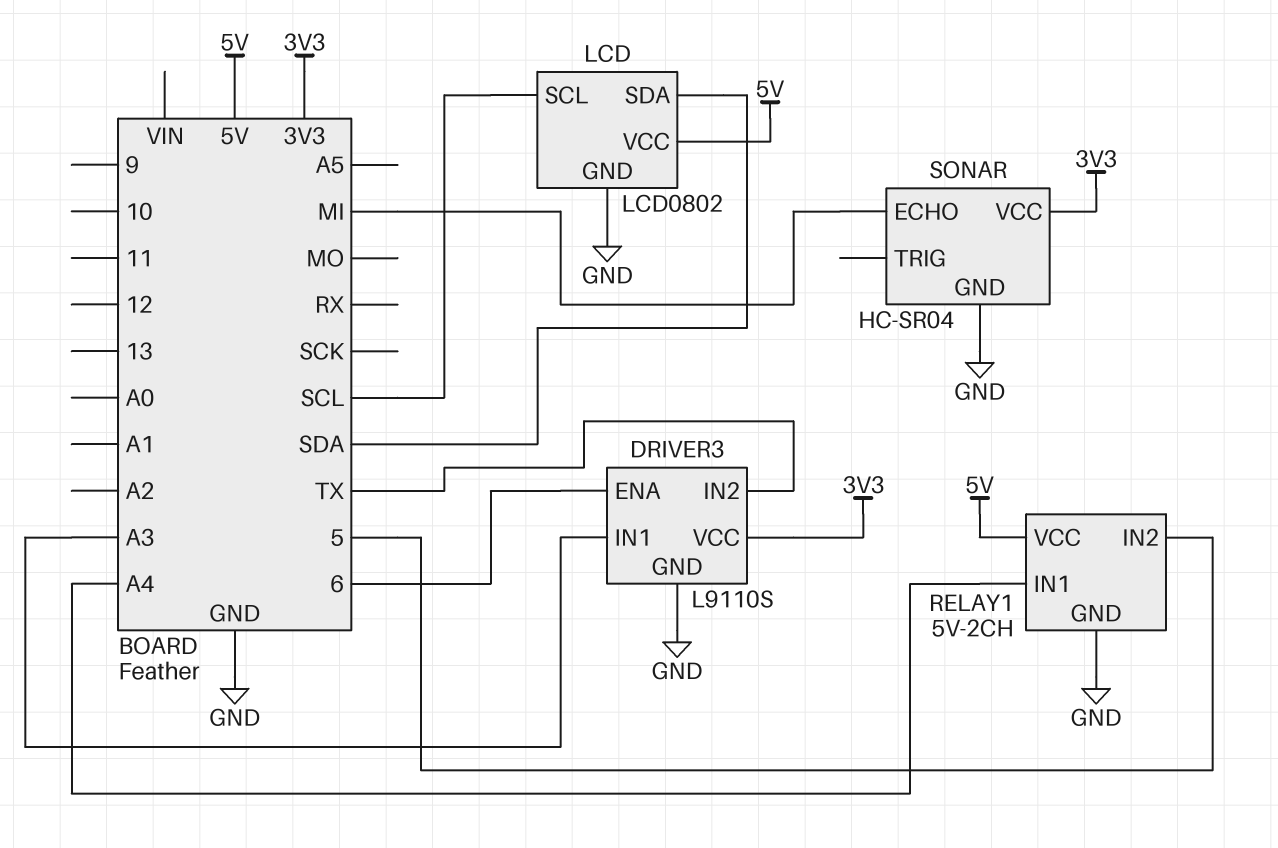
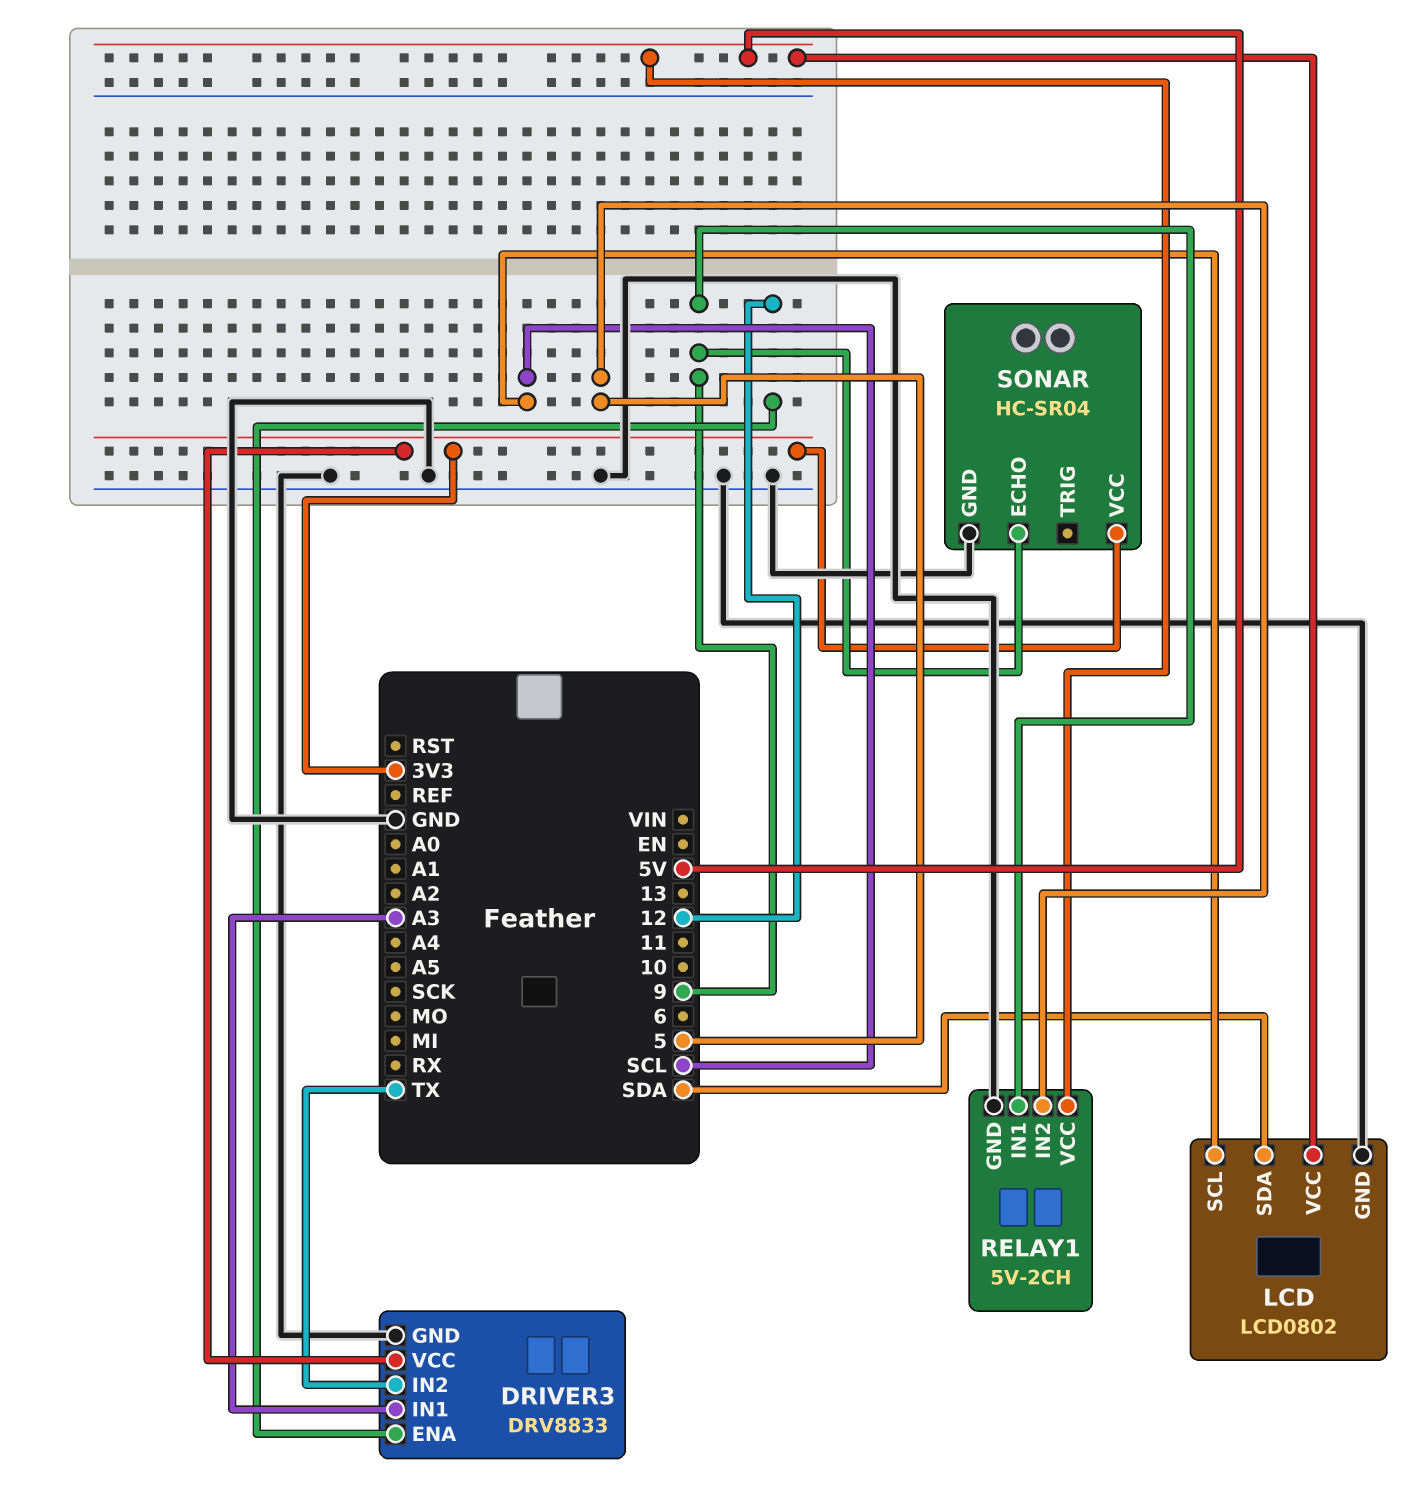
DRIVER3: L9110S -> DRV8833
DRIVER3 pin ENA: 6 -> 12
RELAY1 pin IN1: A4 -> 9
SONAR pin ECHO: MI -> 9

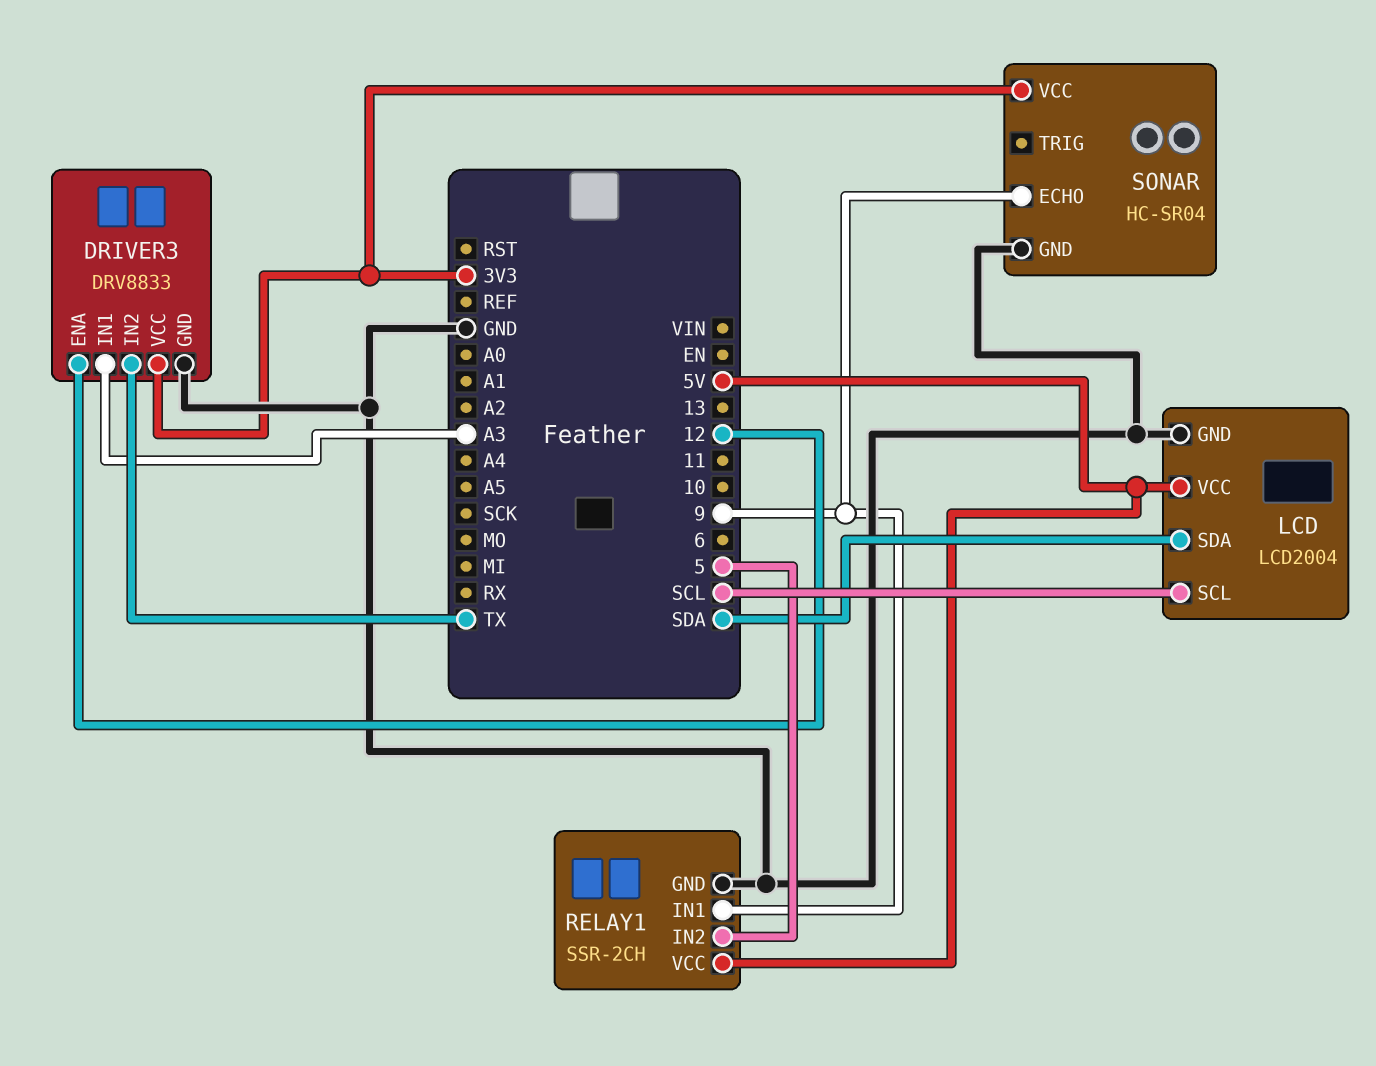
LCD: LCD0802 -> LCD2004
RELAY1: 5V-2CH -> SSR-2CH

